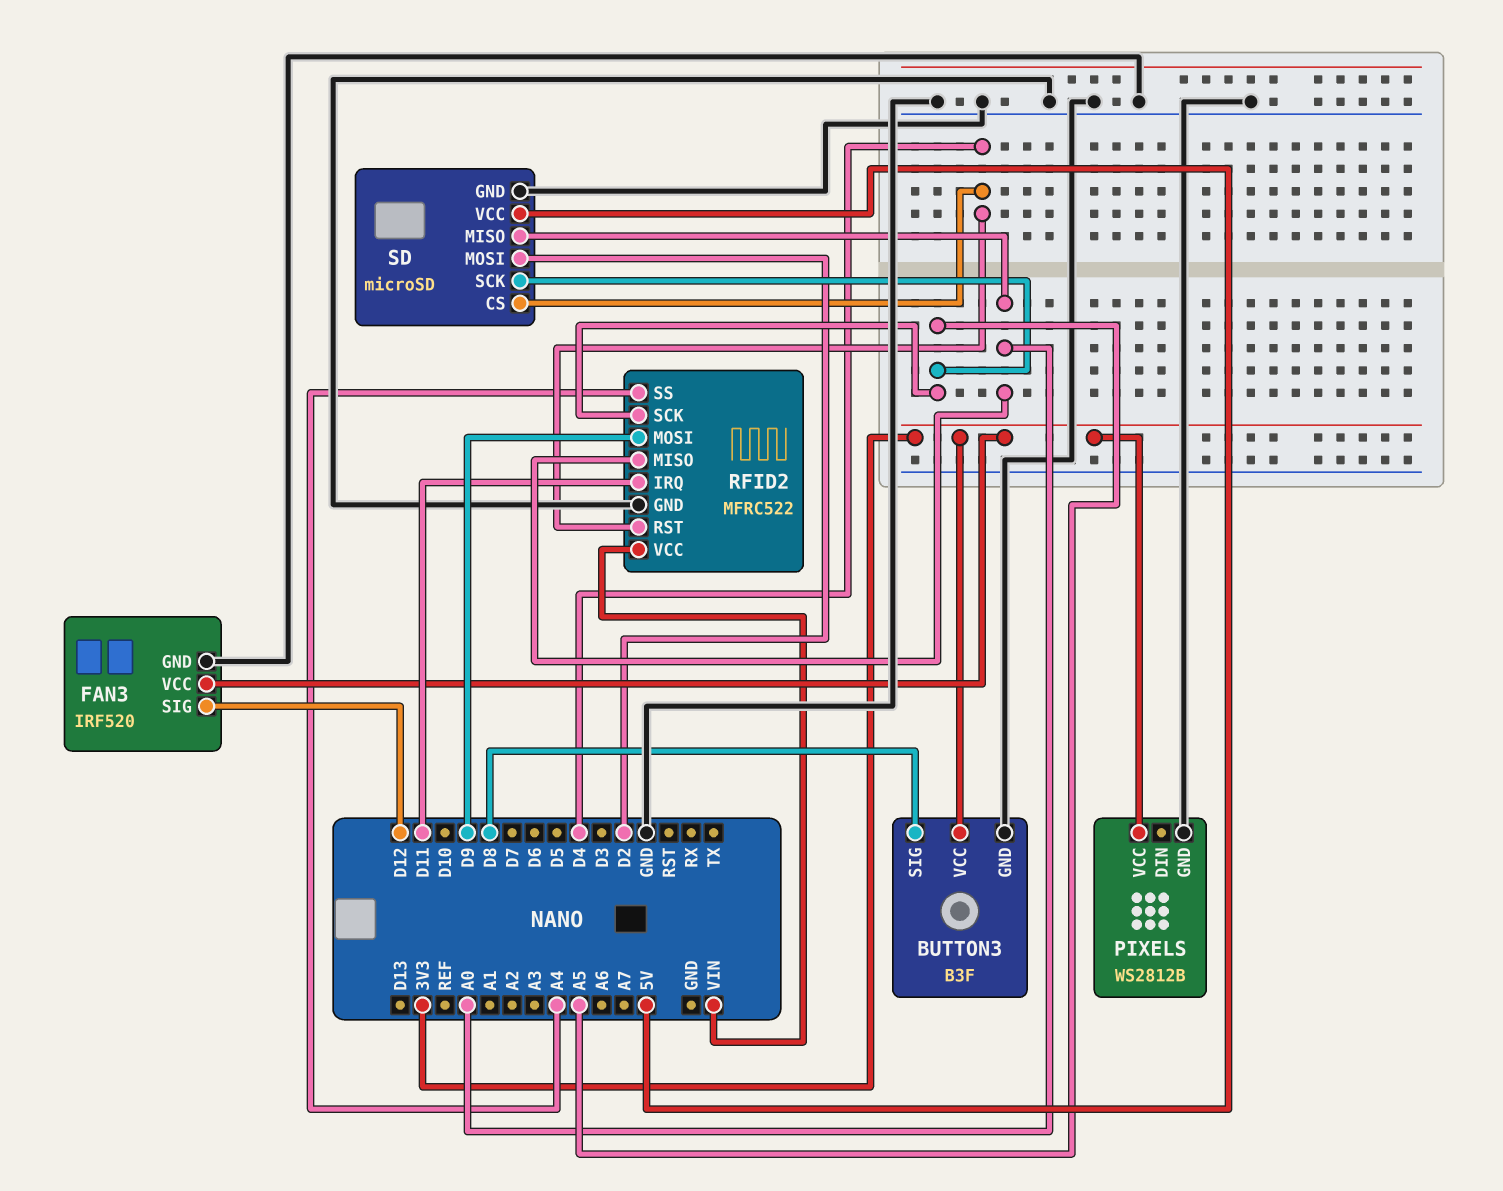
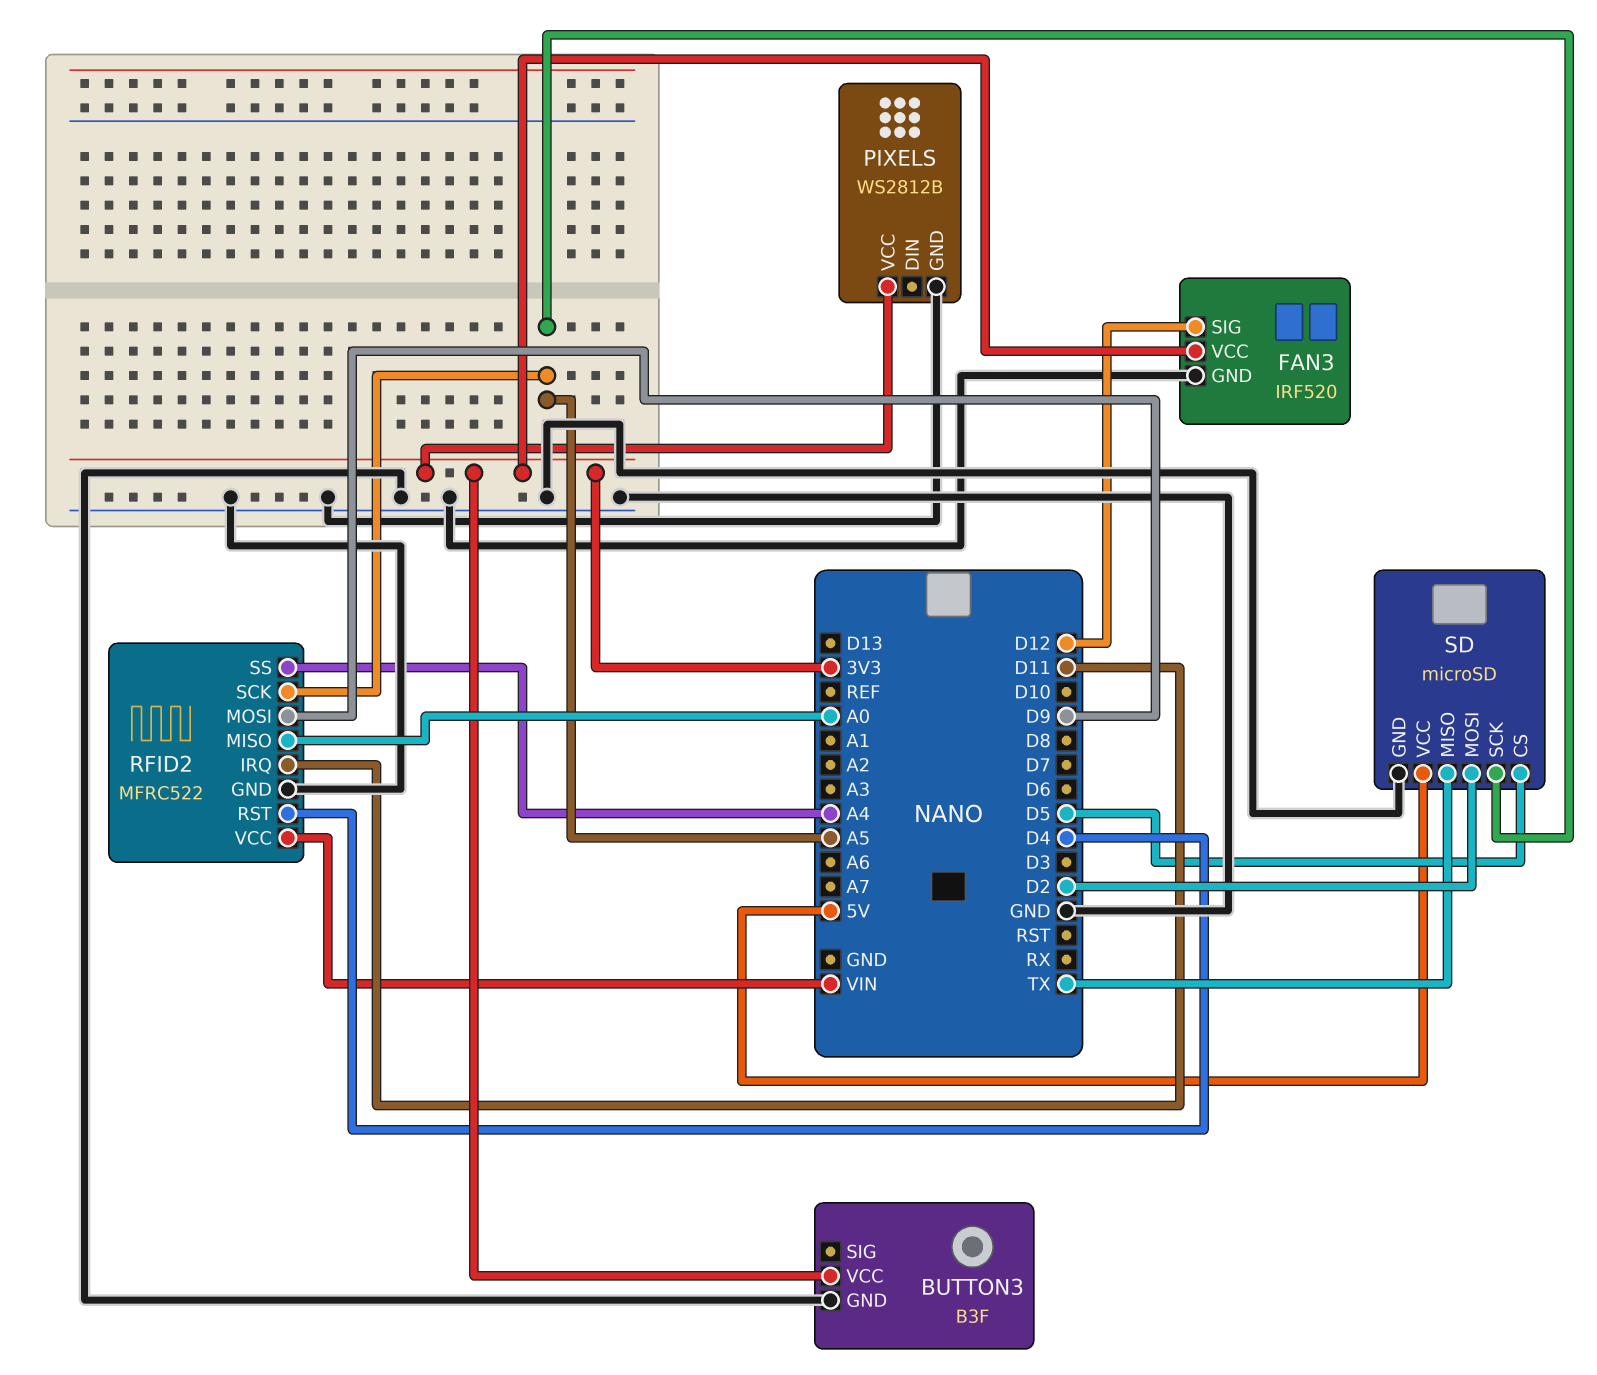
BUTTON3 pin SIG: D8 -> none
SD pin CS: D4 -> D5
SD pin MISO: A0 -> TX

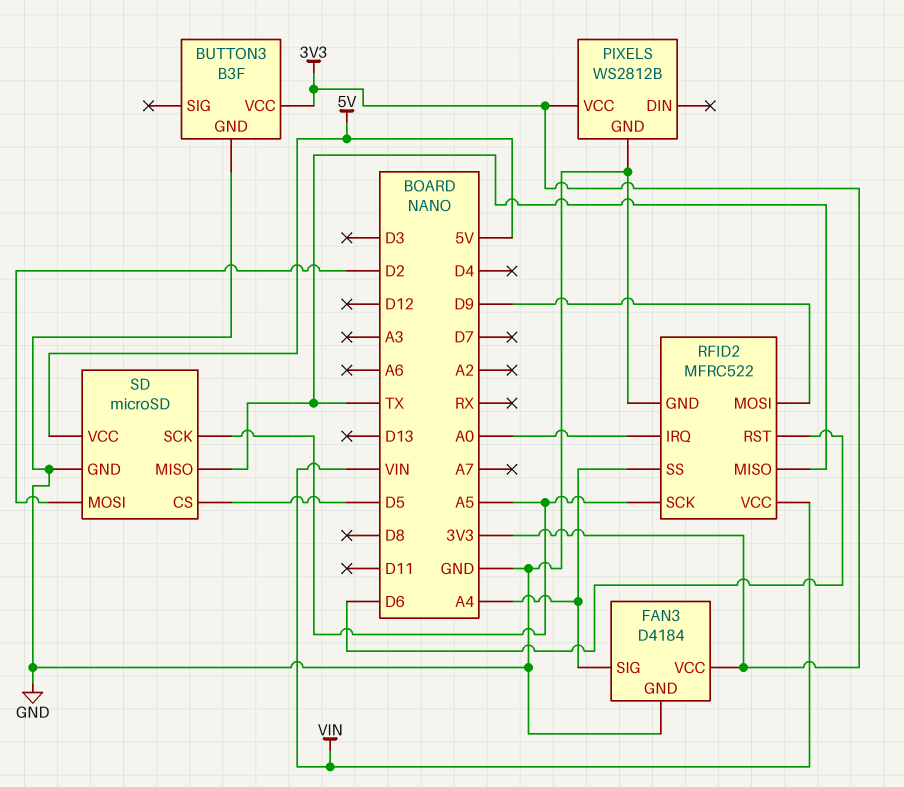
FAN3: IRF520 -> D4184
FAN3 pin SIG: D12 -> A4
RFID2 pin IRQ: D11 -> A0
RFID2 pin MISO: A0 -> TX
RFID2 pin RST: D4 -> D6

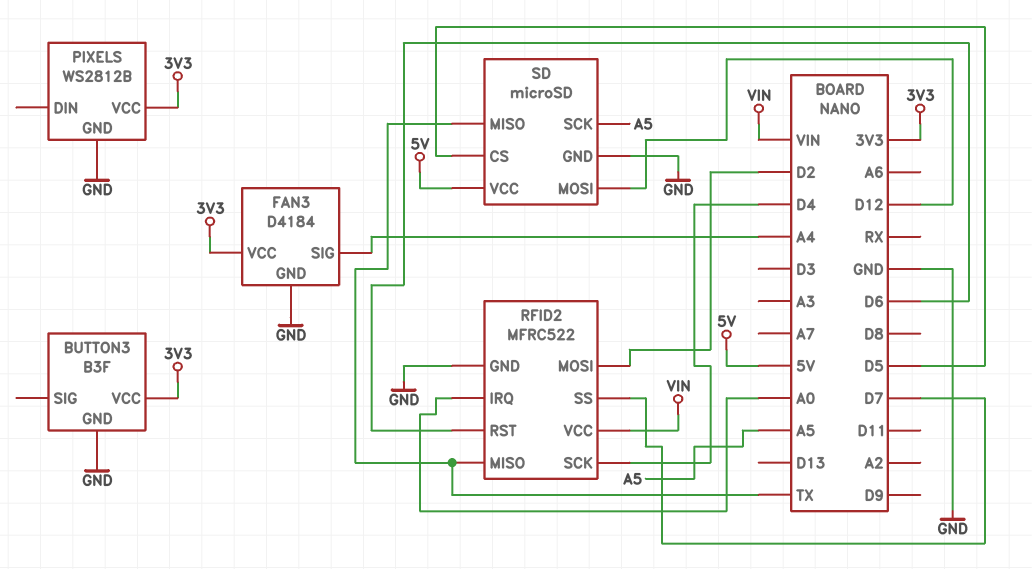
RFID2 pin MOSI: D9 -> D2
RFID2 pin SCK: A5 -> D4
RFID2 pin SS: A4 -> D7
SD pin MOSI: D2 -> D12

